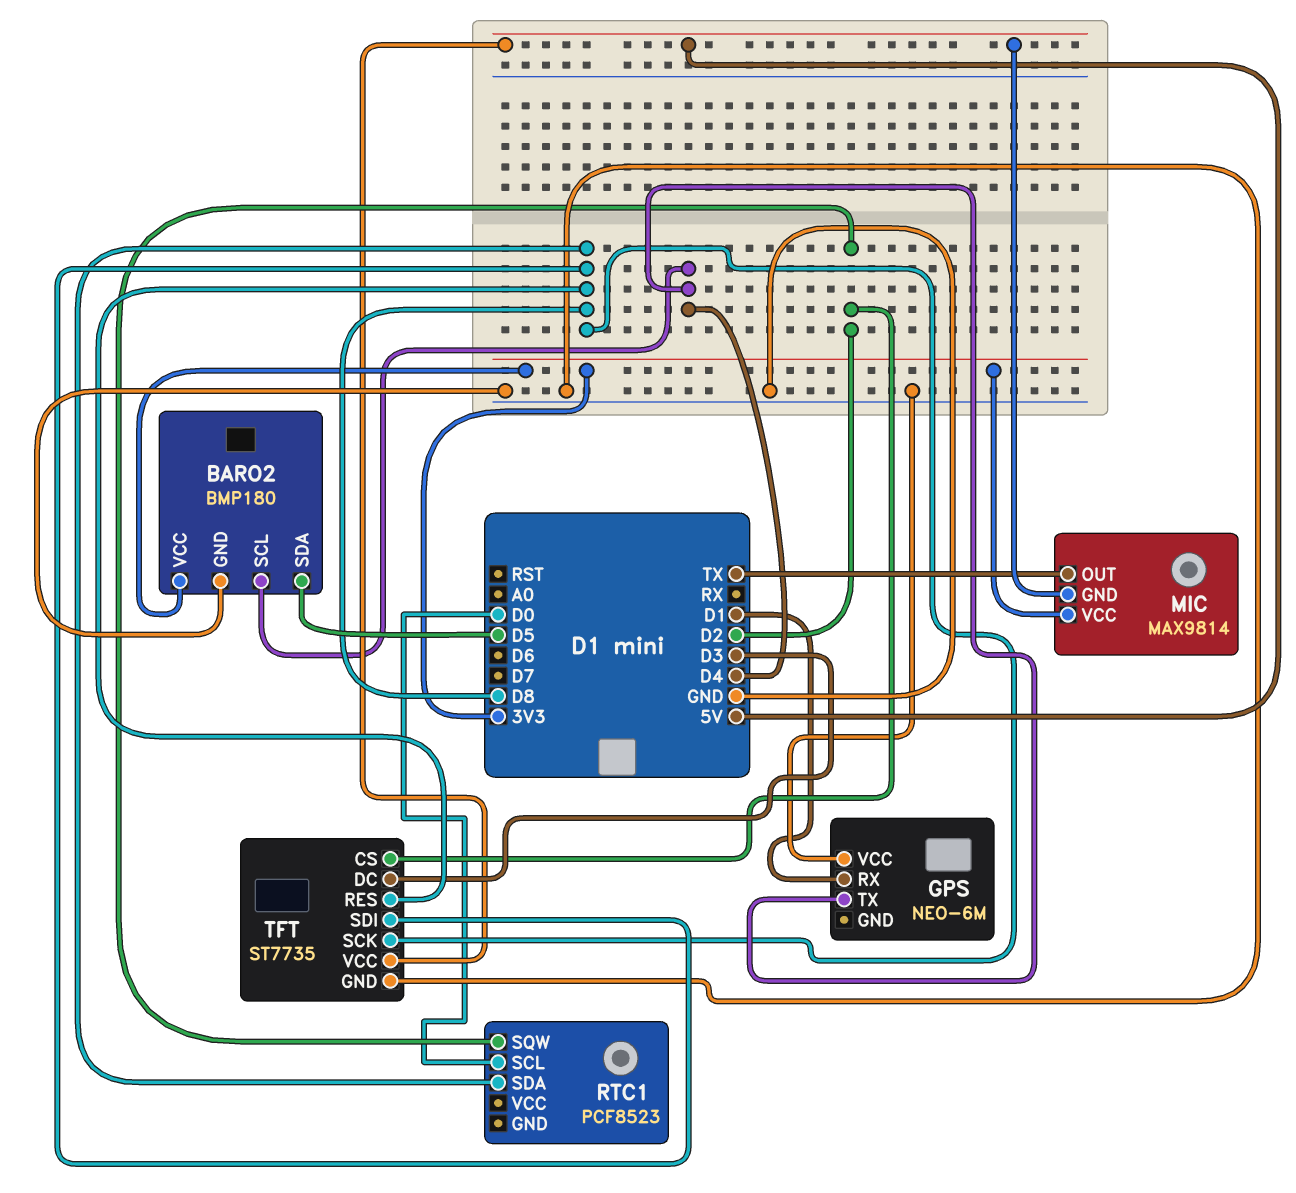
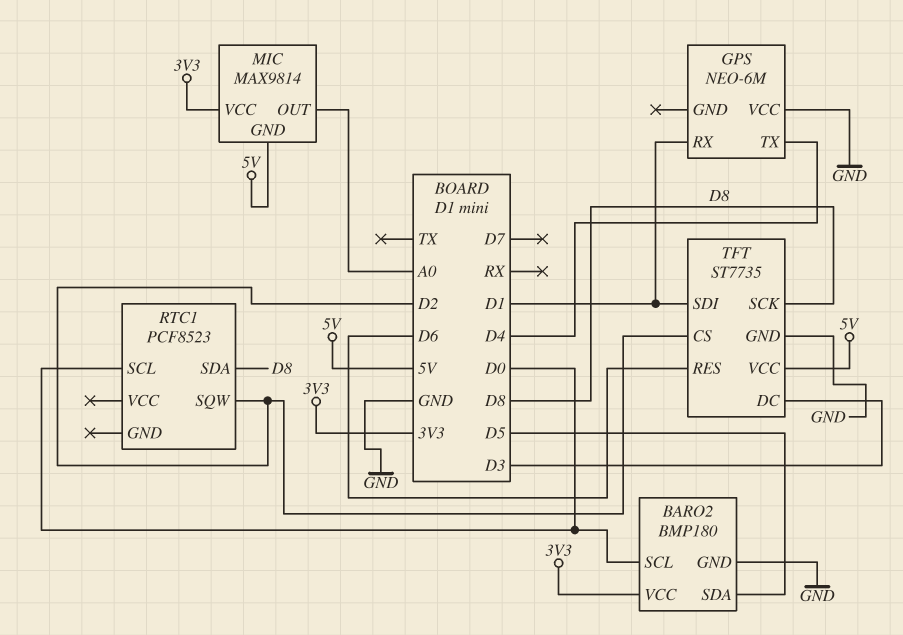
BARO2 pin SCL: D4 -> D0
MIC pin OUT: TX -> A0
TFT pin RES: D8 -> D6
TFT pin SDI: D8 -> D1

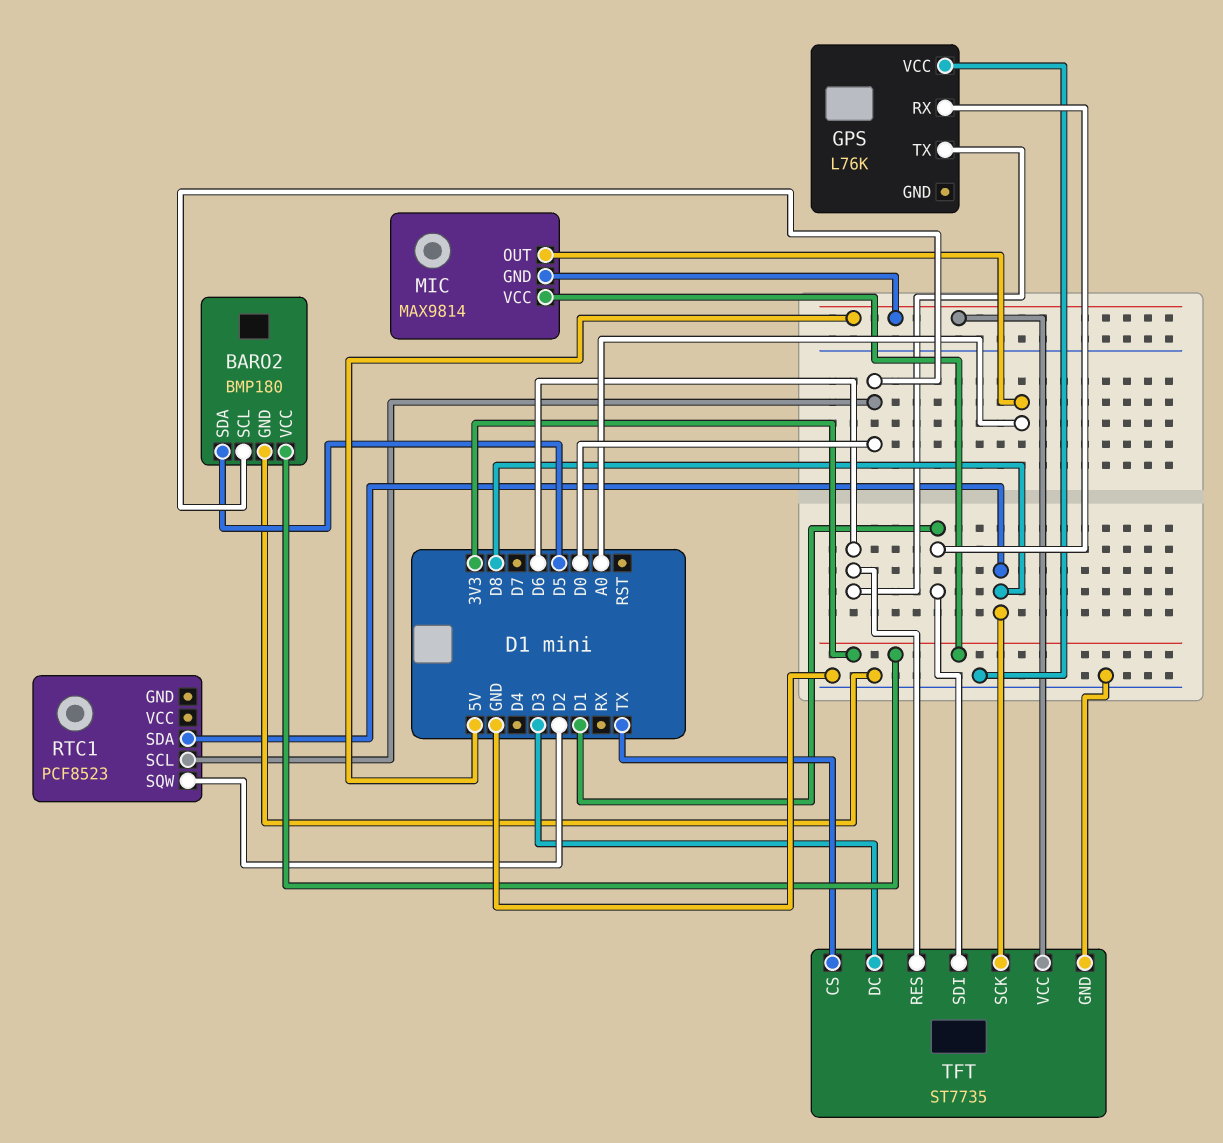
GPS: NEO-6M -> L76K
GPS pin TX: D4 -> D6
TFT pin CS: D2 -> TX

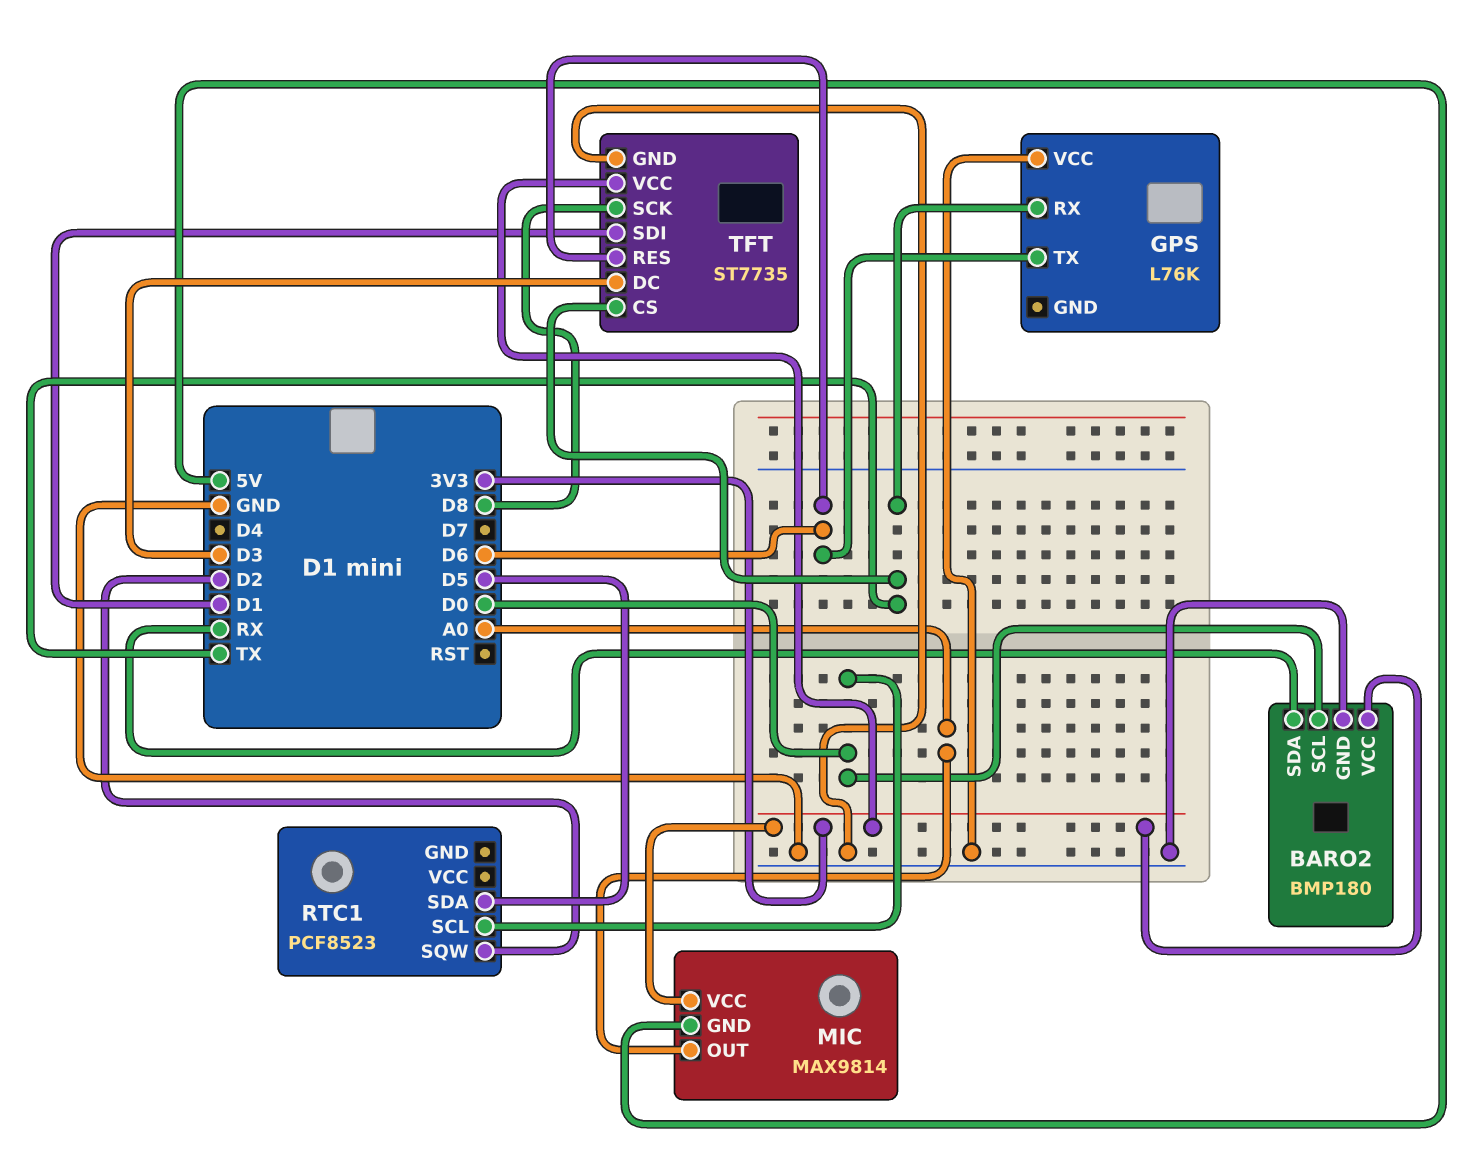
BARO2 pin SDA: D5 -> RX
GPS pin RX: D1 -> TX
RTC1 pin SDA: D8 -> D5
TFT pin VCC: 5V -> 3V3

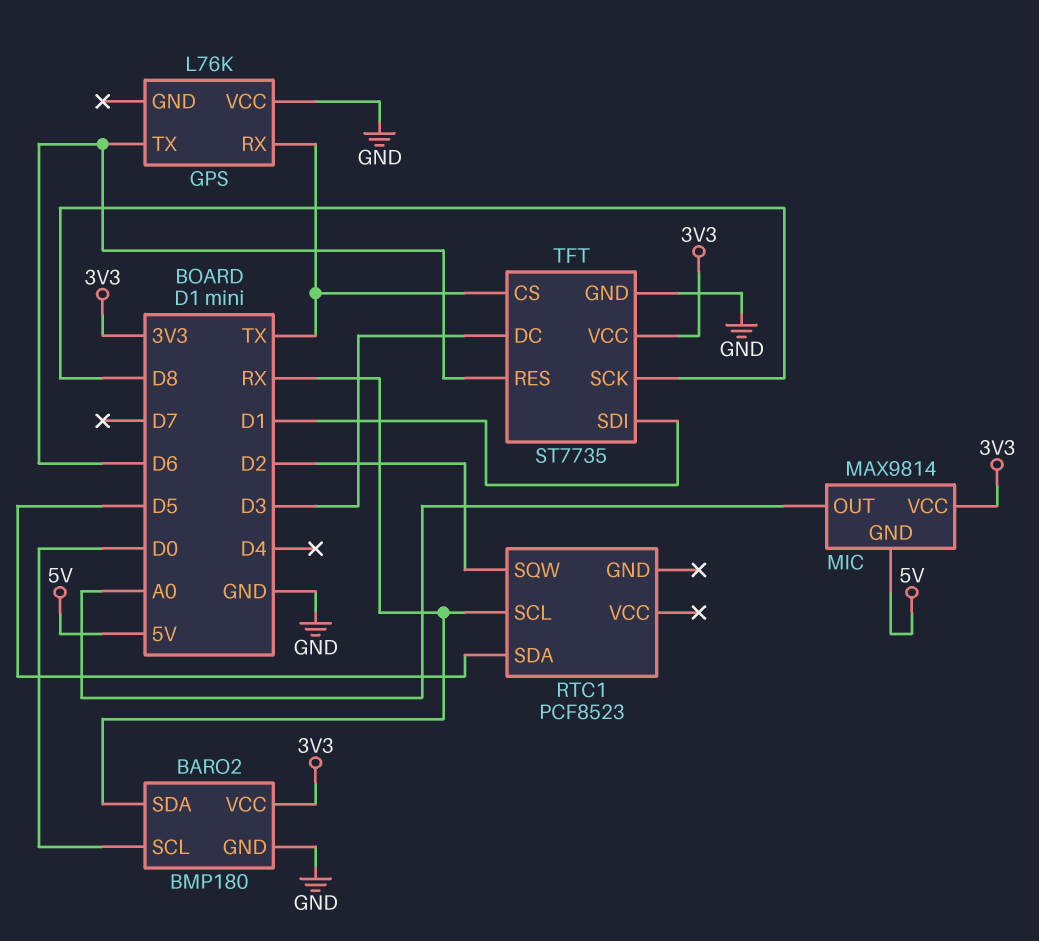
RTC1 pin SCL: D0 -> RX

